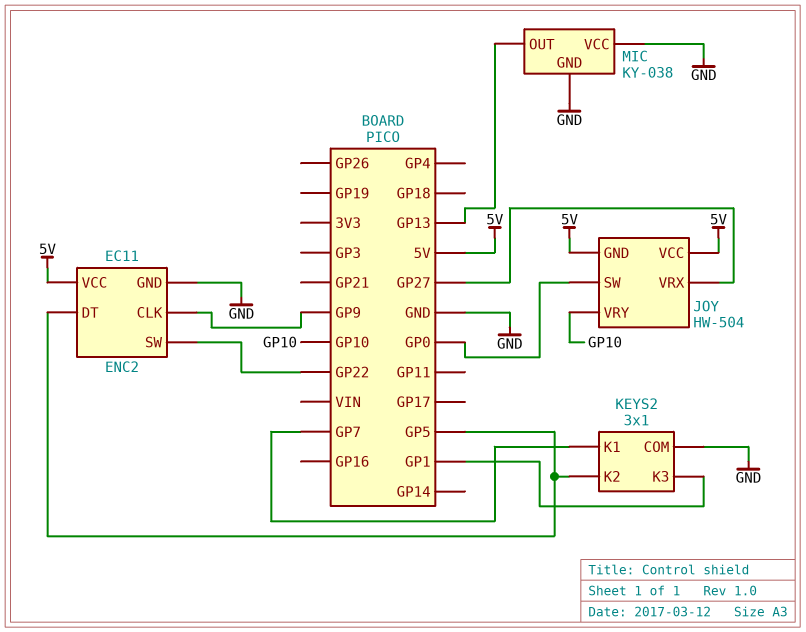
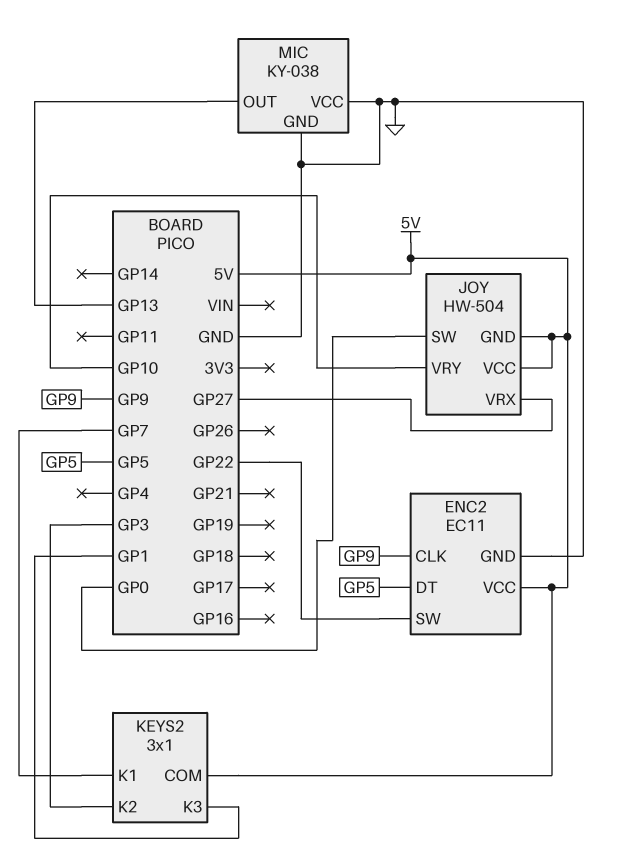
KEYS2 pin COM: GND -> 5V
KEYS2 pin K2: GP5 -> GP3

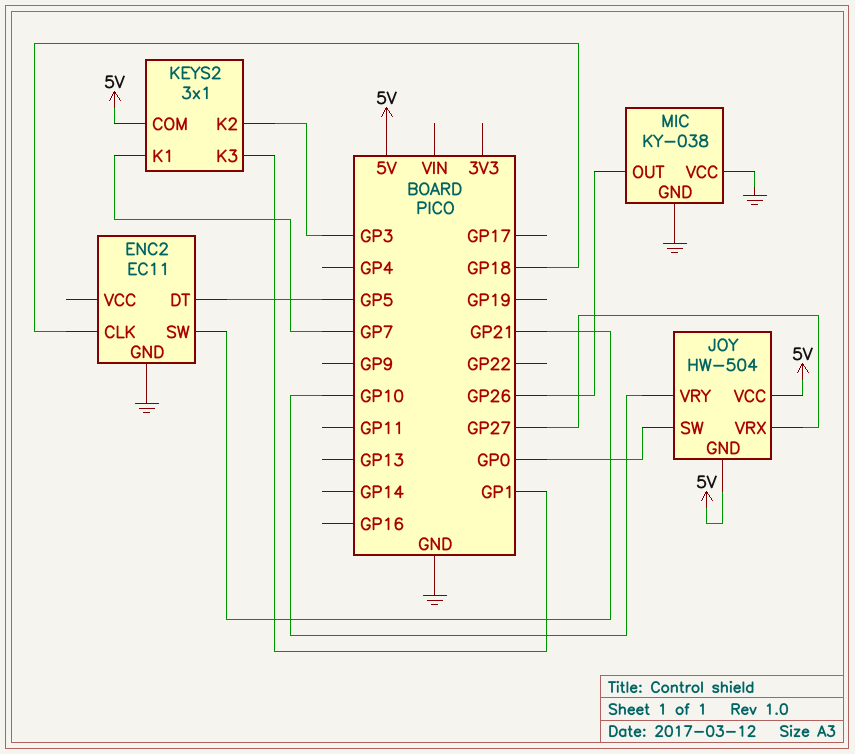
ENC2 pin CLK: GP9 -> GP18
ENC2 pin SW: GP22 -> GP21
ENC2 pin VCC: 5V -> none
MIC pin OUT: GP13 -> GP26

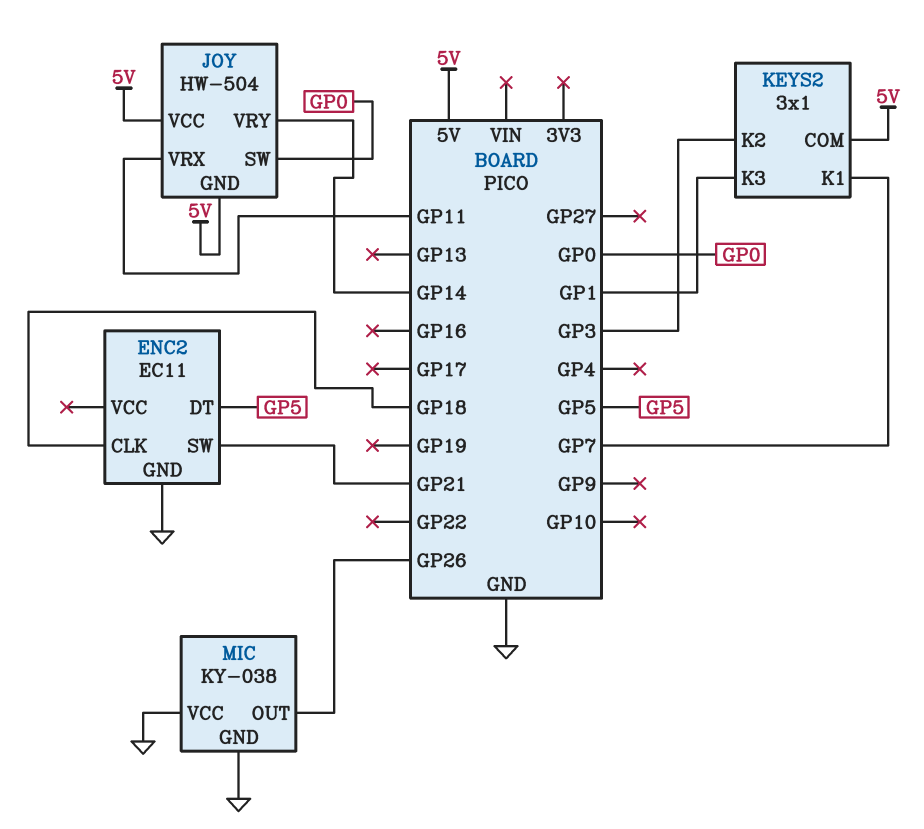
JOY pin VRX: GP27 -> GP11
JOY pin VRY: GP10 -> GP14

